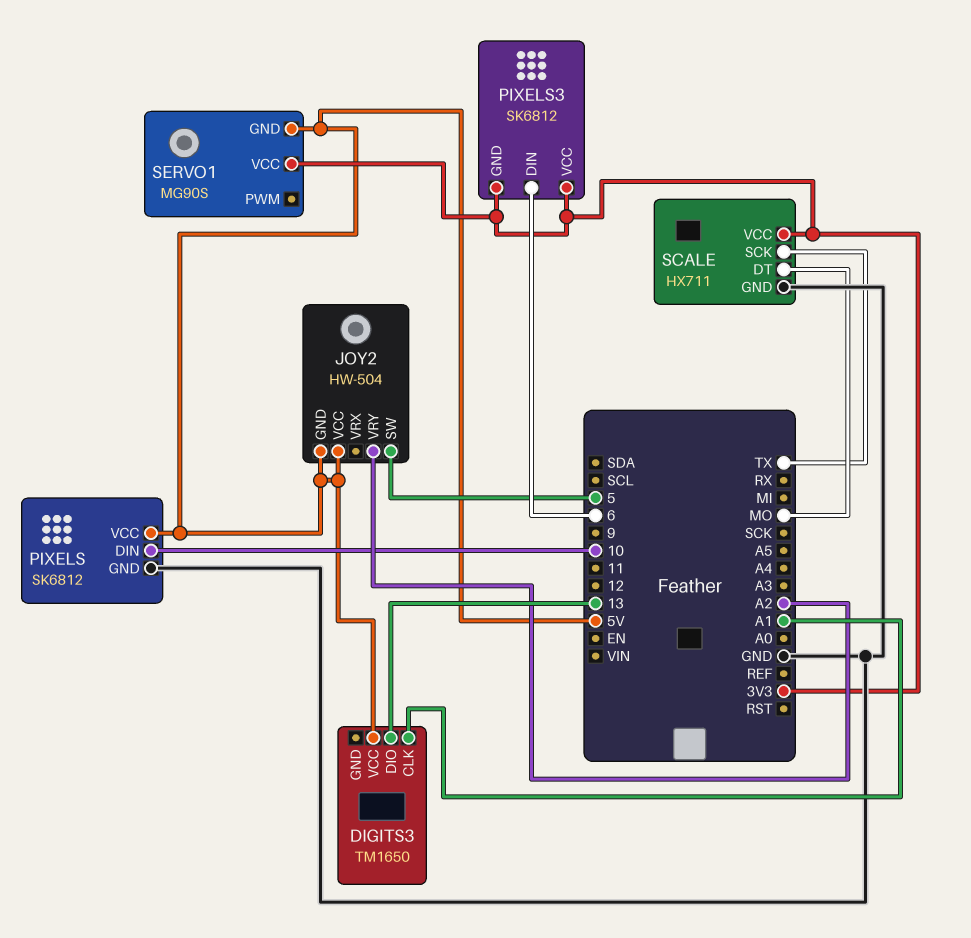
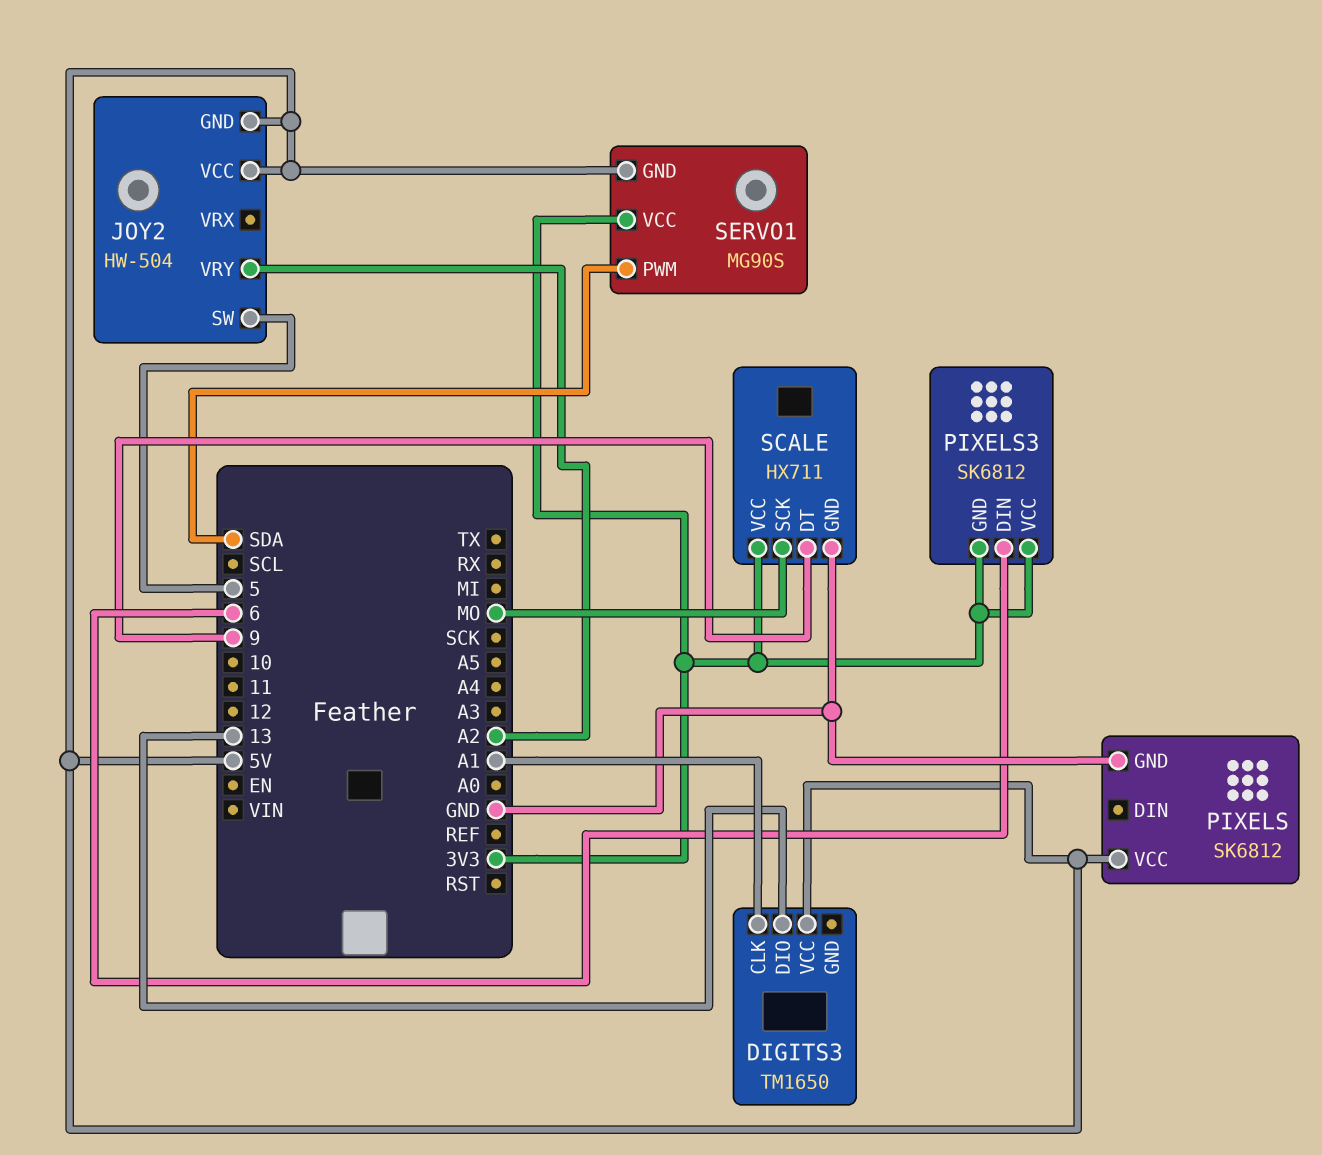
PIXELS pin DIN: 10 -> none
SCALE pin DT: MO -> 9
SCALE pin SCK: TX -> MO
SERVO1 pin PWM: none -> SDA

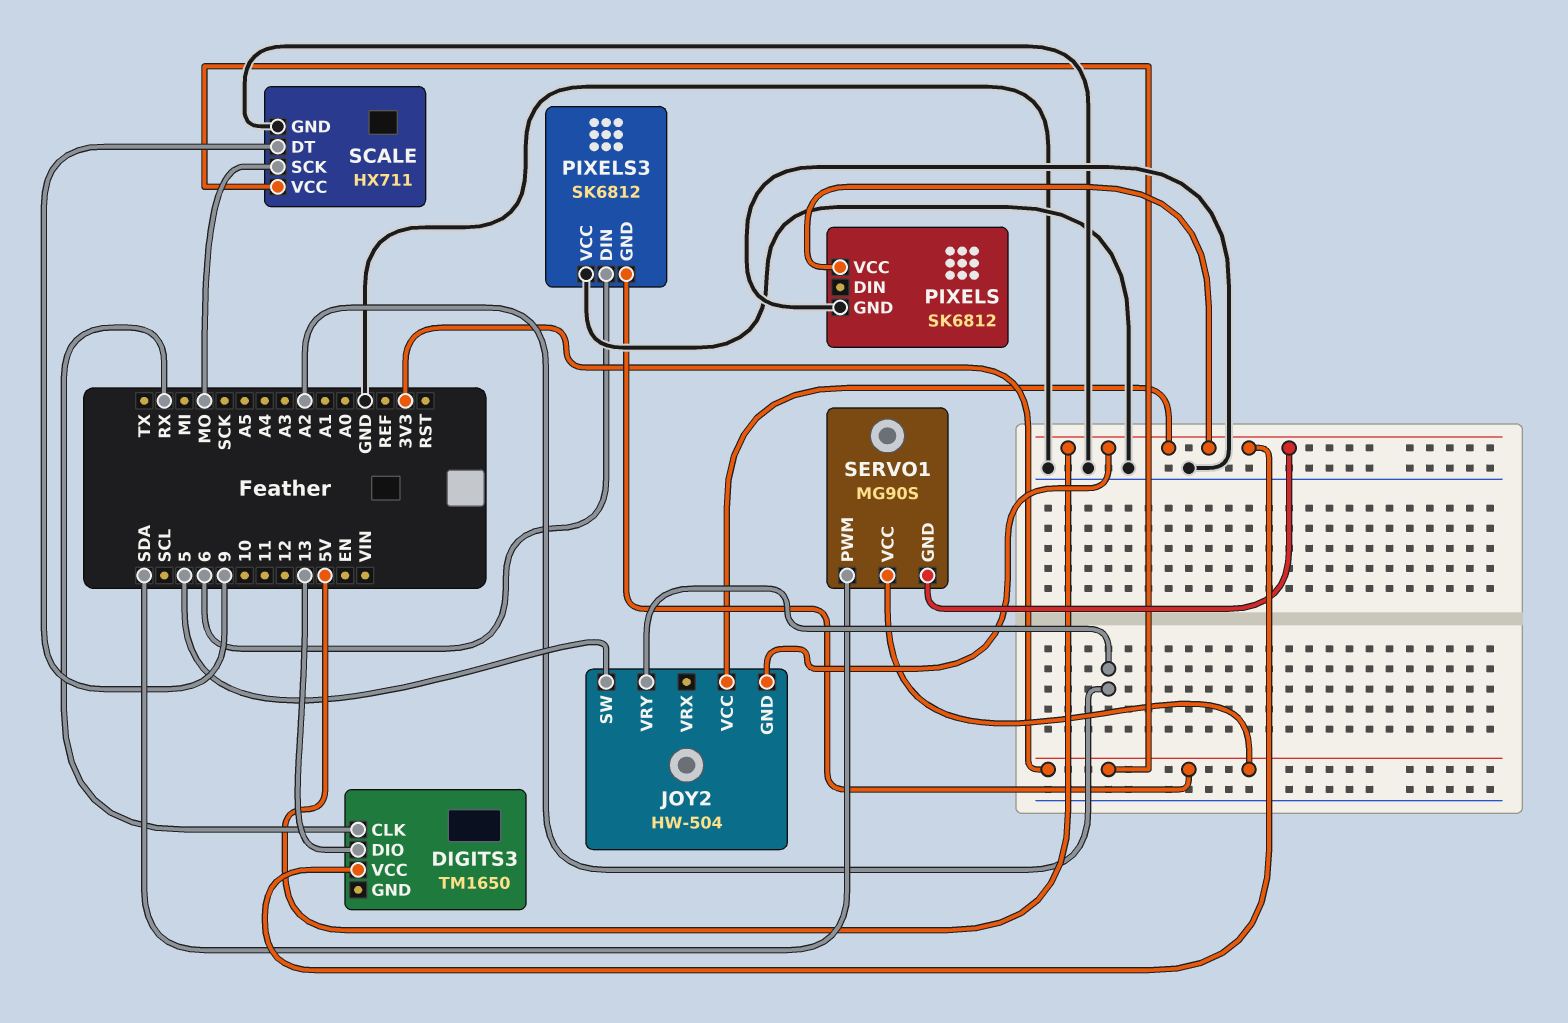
DIGITS3 pin CLK: A1 -> RX
PIXELS3 pin VCC: 3V3 -> GND

